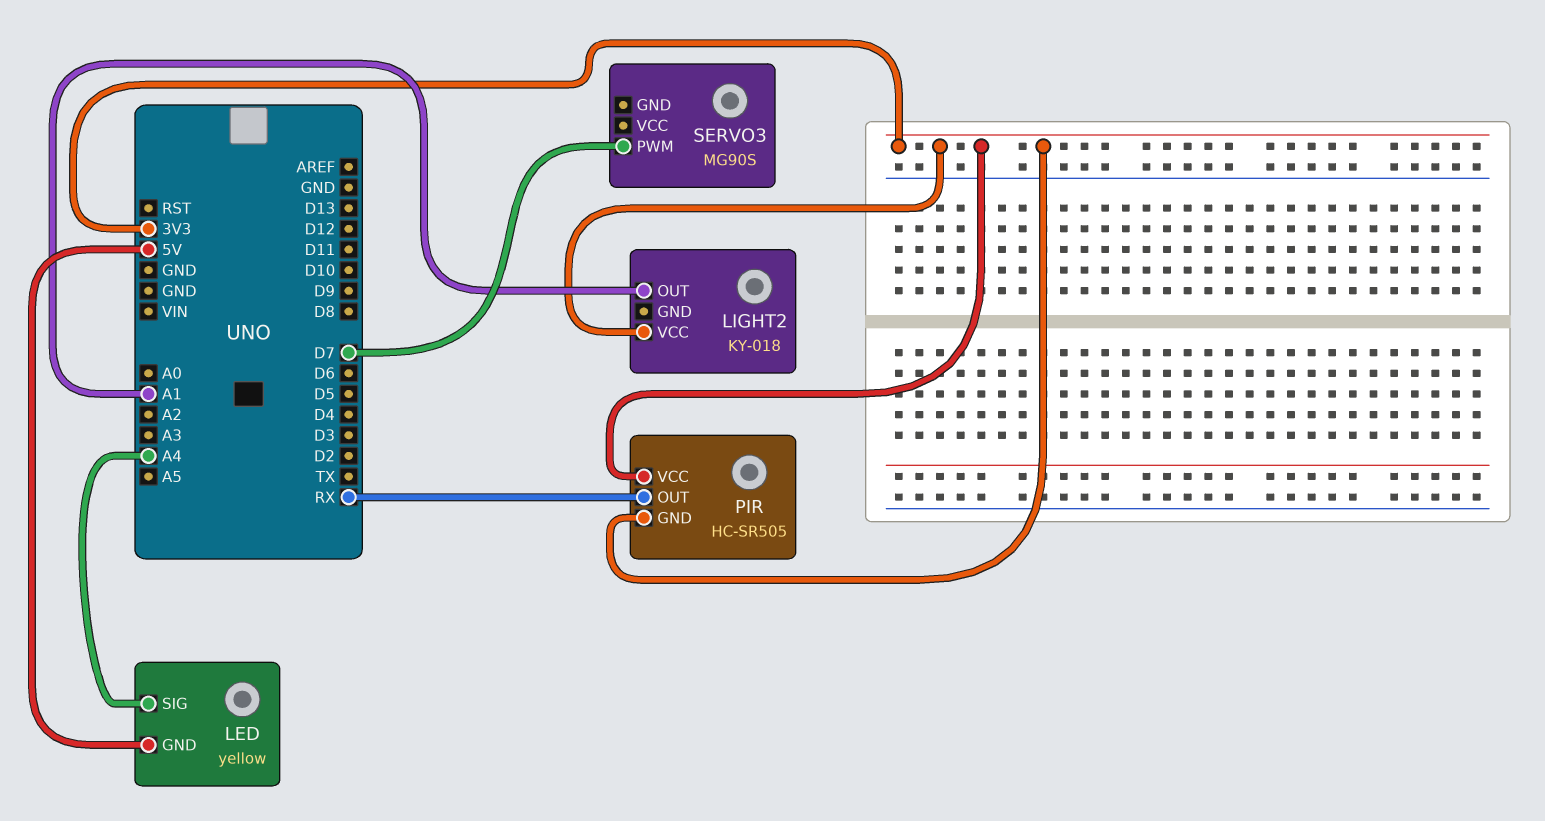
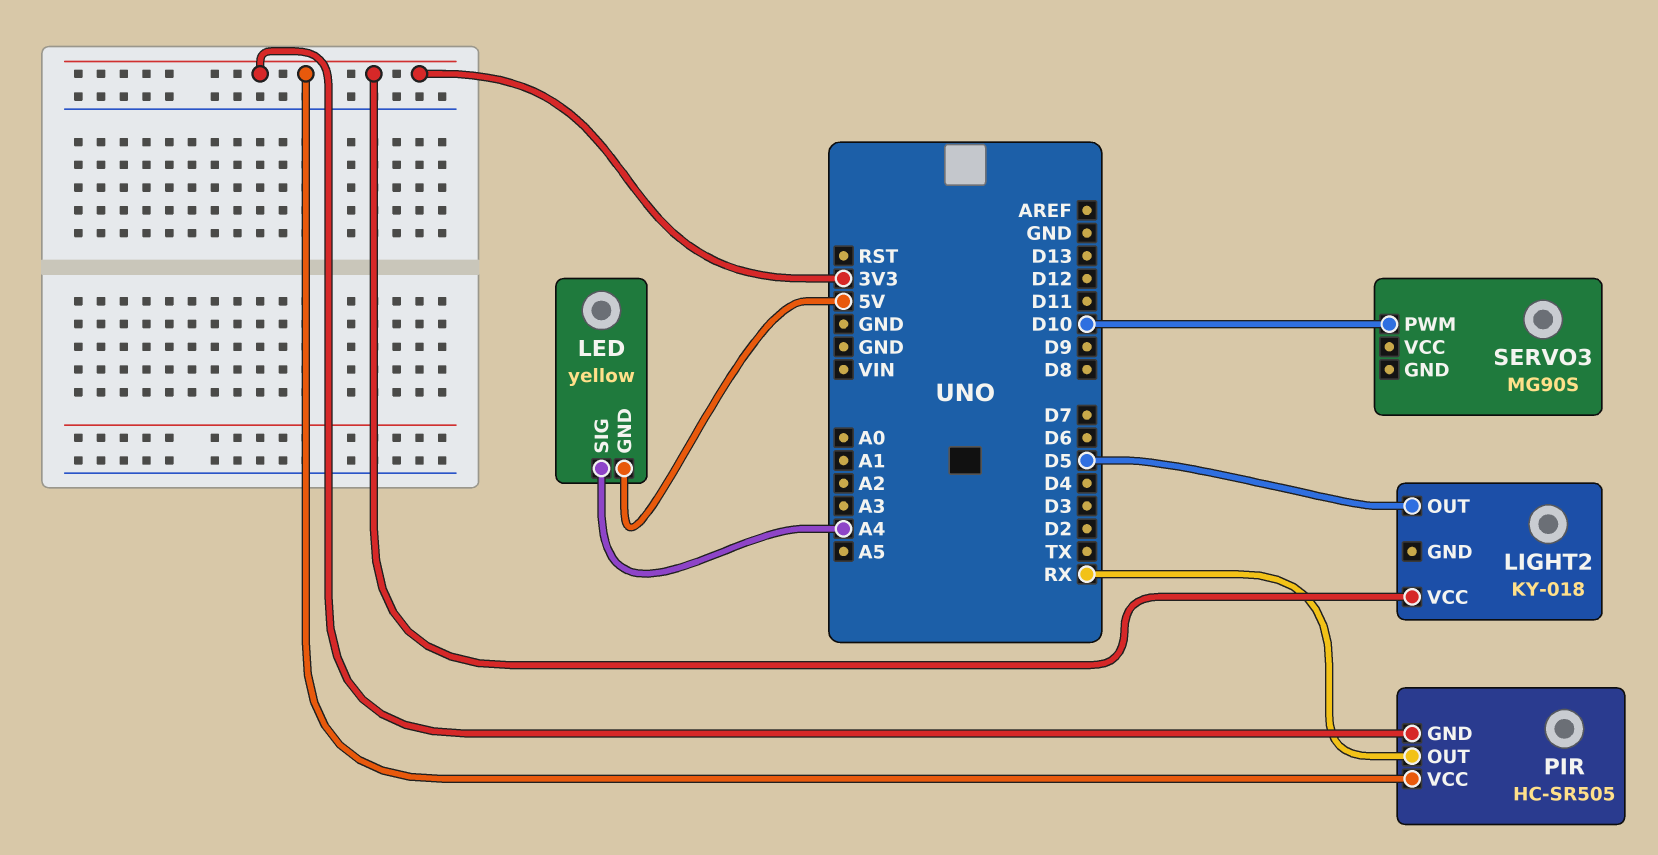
LIGHT2 pin OUT: A1 -> D5
SERVO3 pin PWM: D7 -> D10

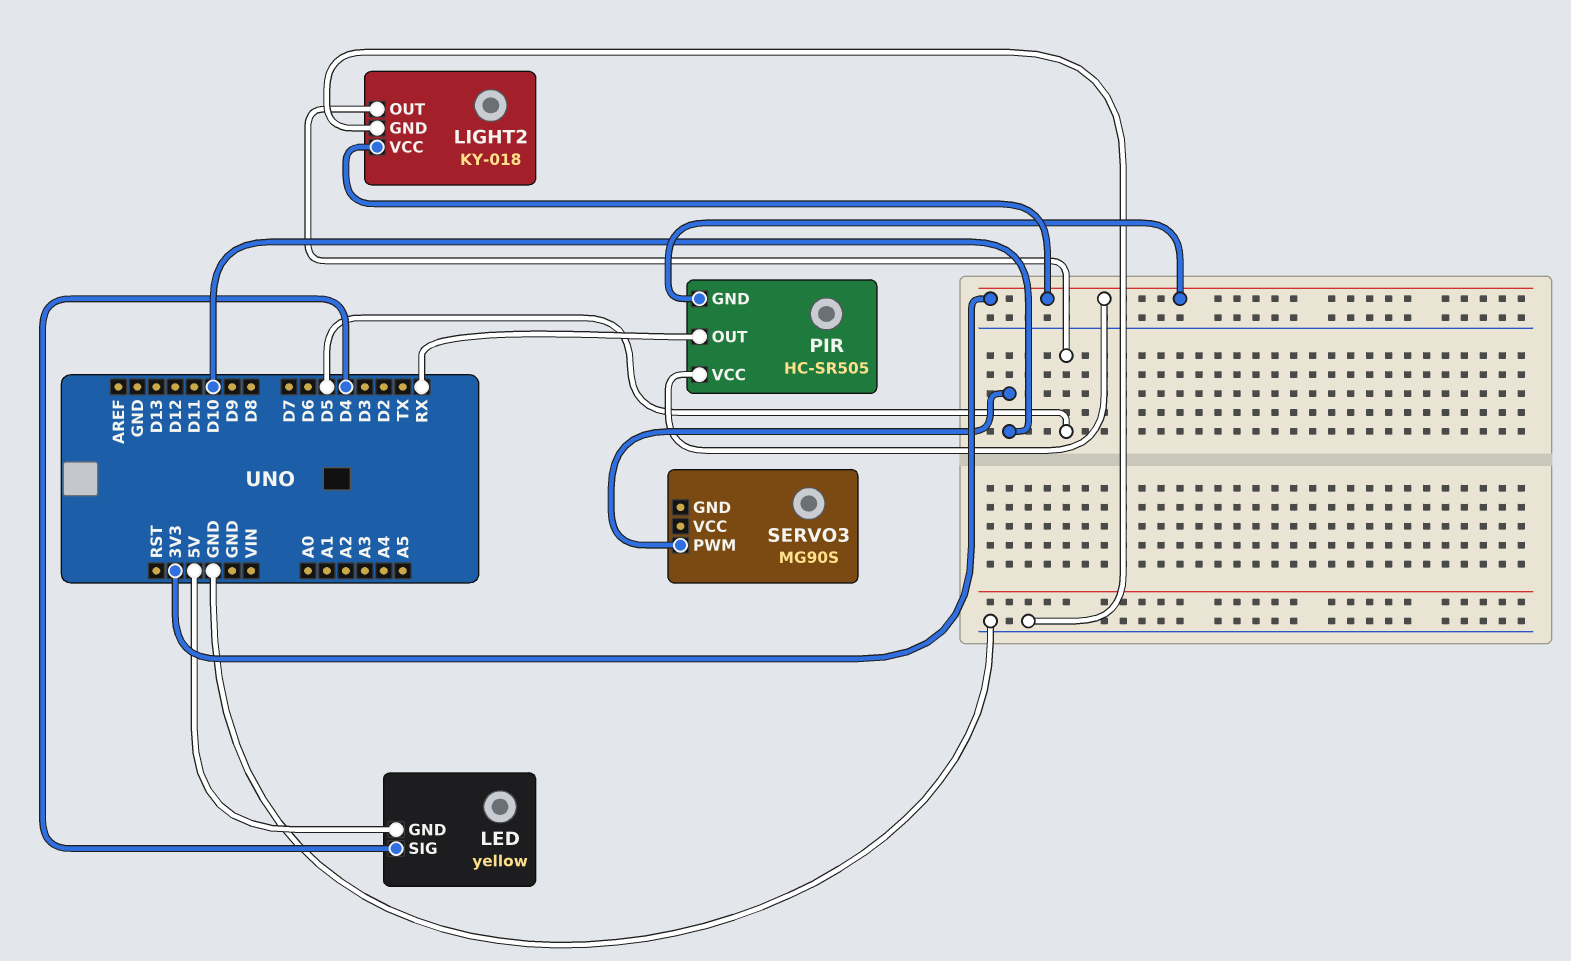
LED pin SIG: A4 -> D4
LIGHT2 pin GND: none -> GND

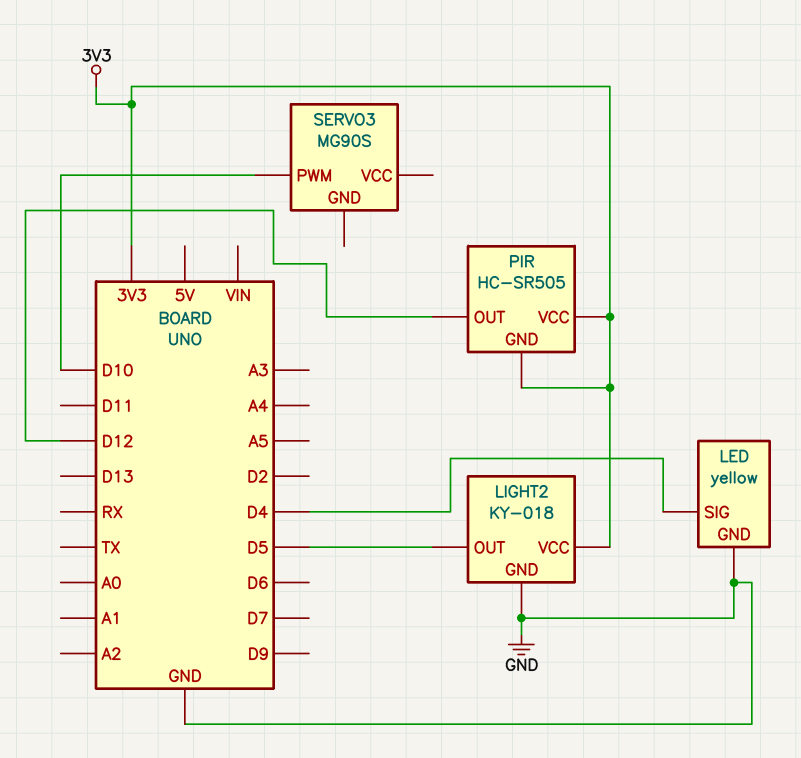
LED pin GND: 5V -> GND
PIR pin OUT: RX -> D12

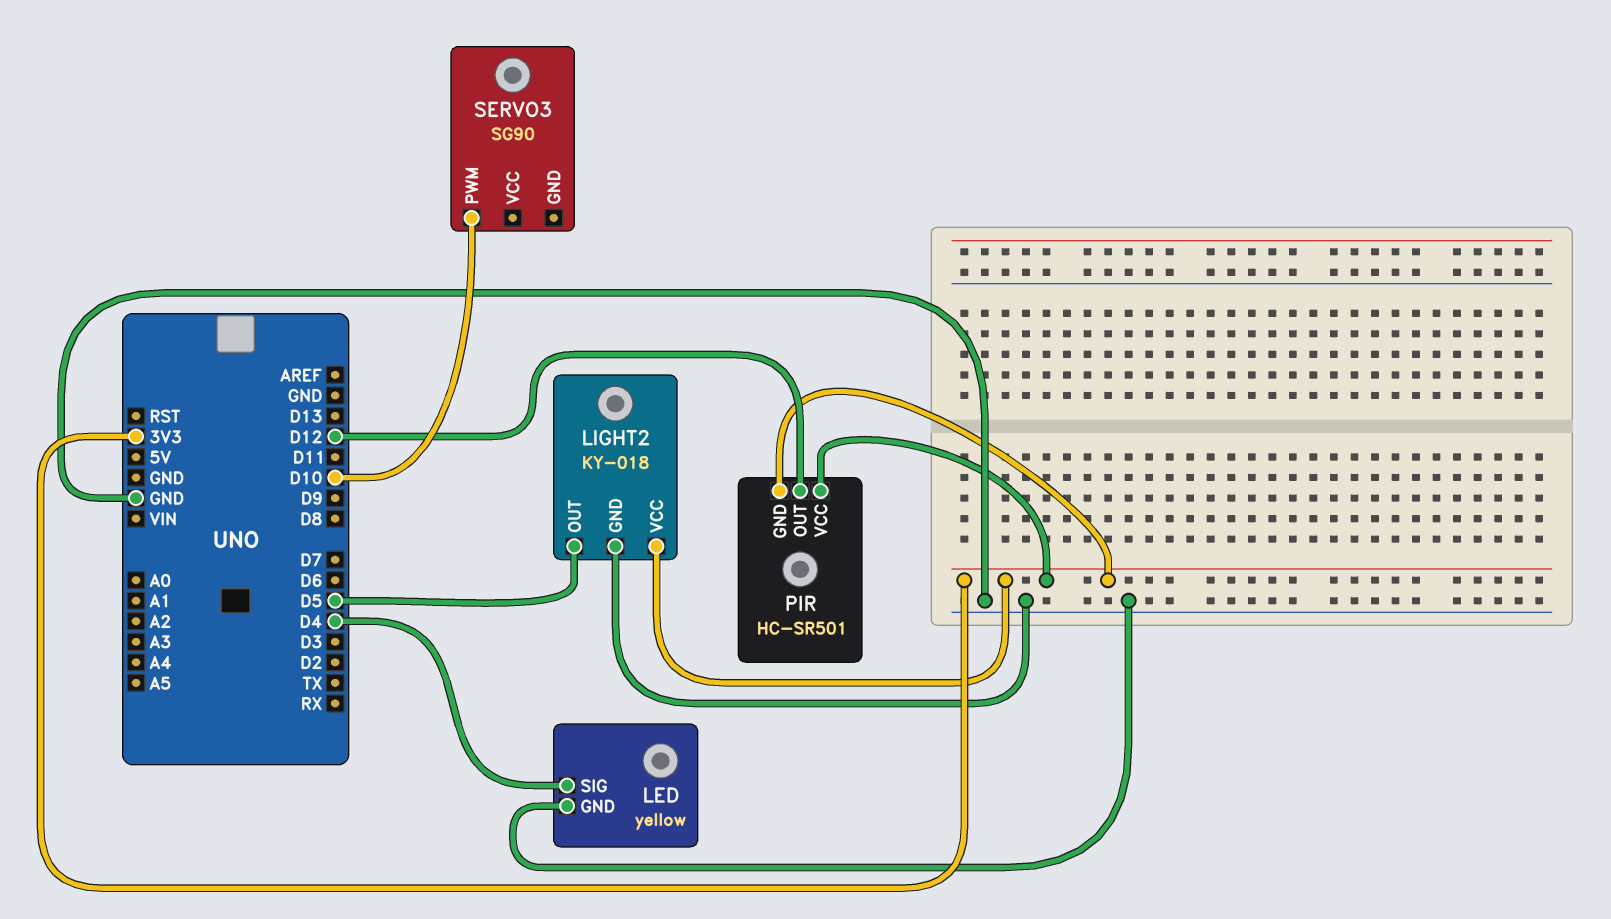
PIR: HC-SR505 -> HC-SR501
SERVO3: MG90S -> SG90

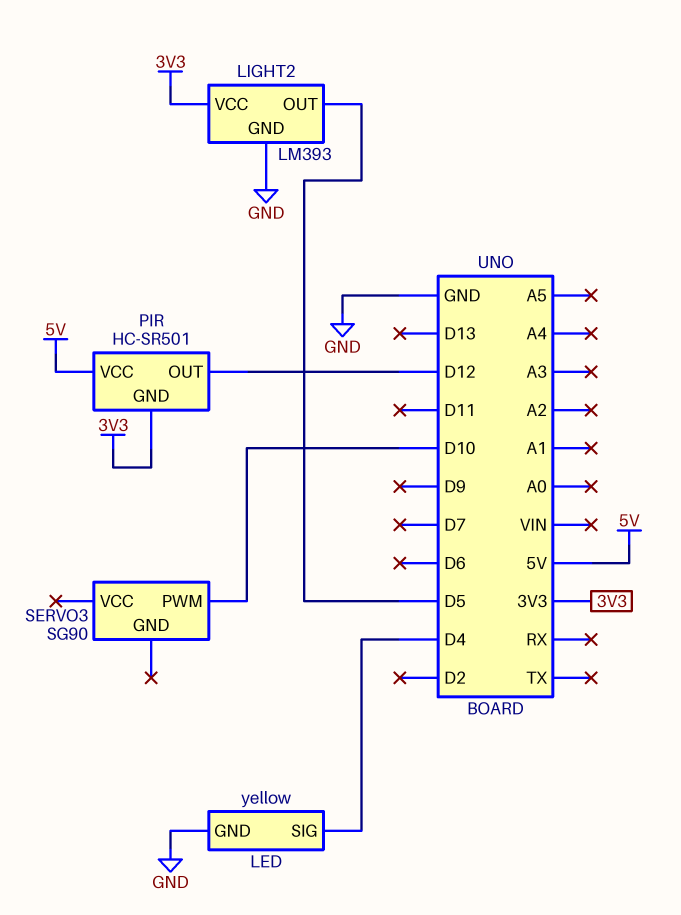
LIGHT2: KY-018 -> LM393
PIR pin VCC: 3V3 -> 5V

